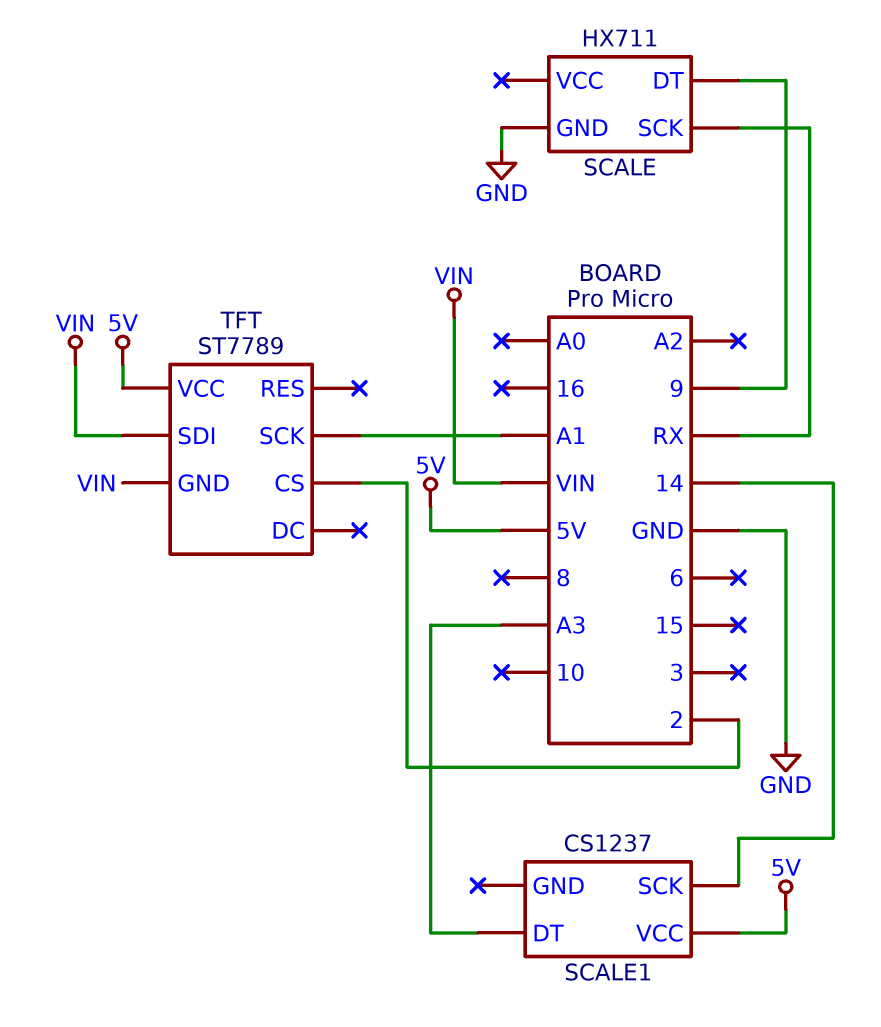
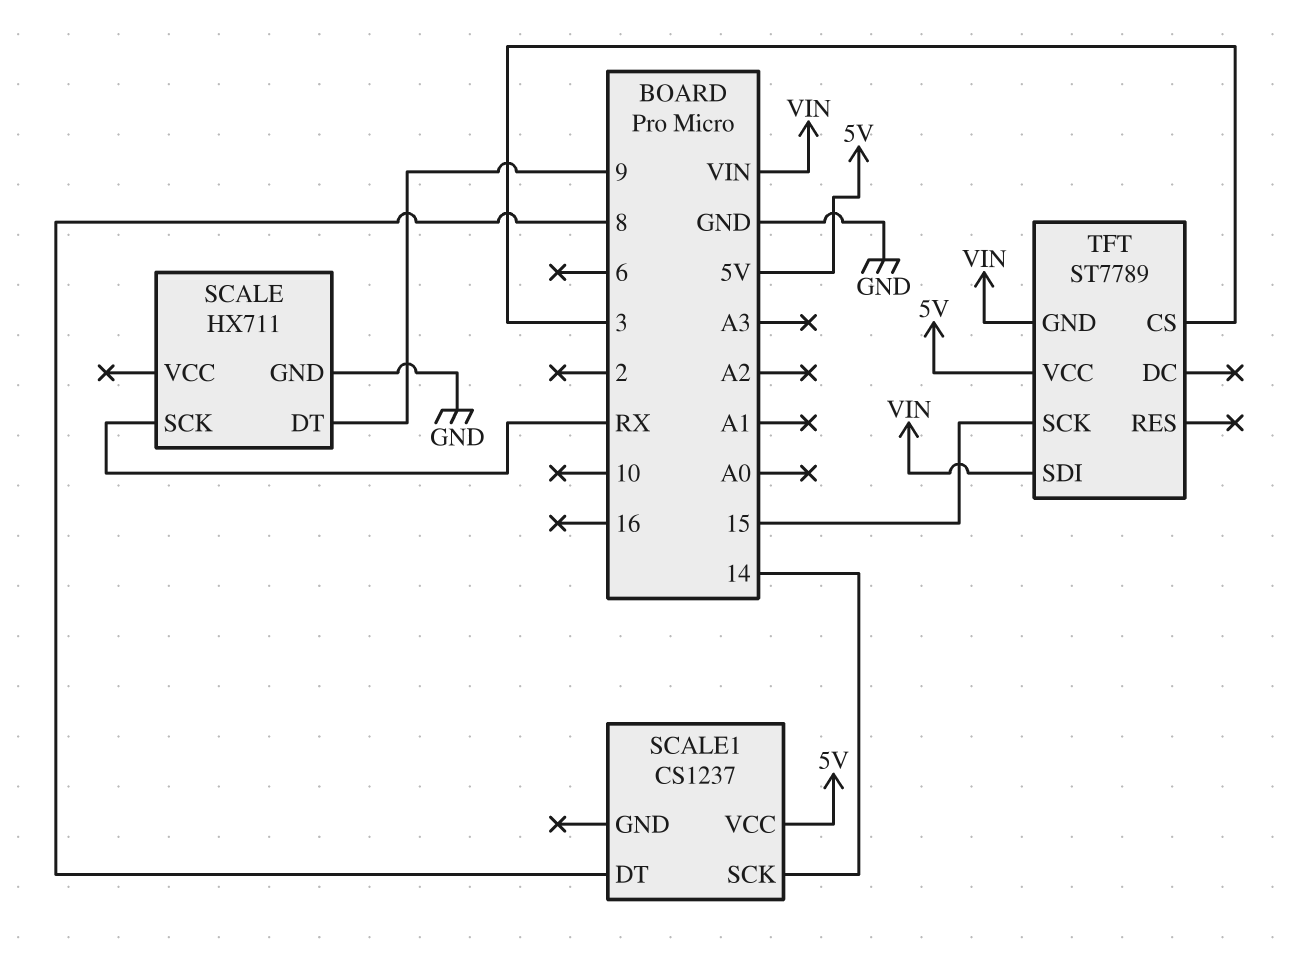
SCALE1 pin DT: A3 -> 8
TFT pin CS: 2 -> 3
TFT pin SCK: A1 -> 15

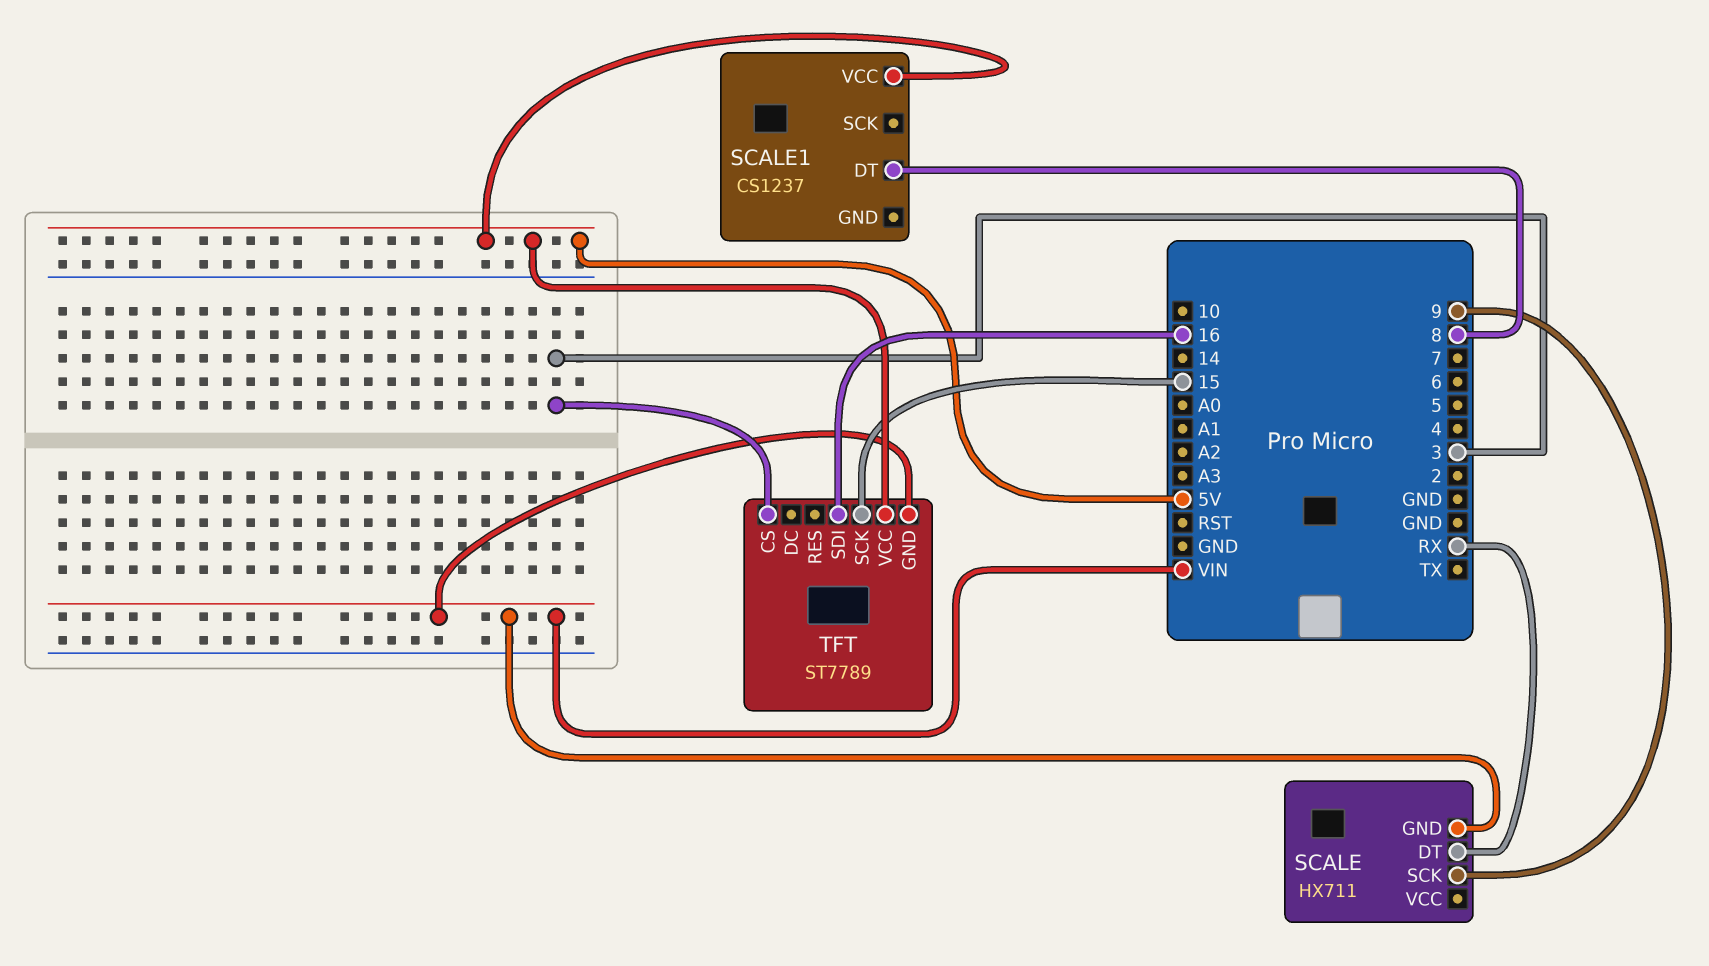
SCALE pin DT: 9 -> RX
SCALE pin GND: GND -> VIN
SCALE pin SCK: RX -> 9
SCALE1 pin SCK: 14 -> none
TFT pin SDI: VIN -> 16

